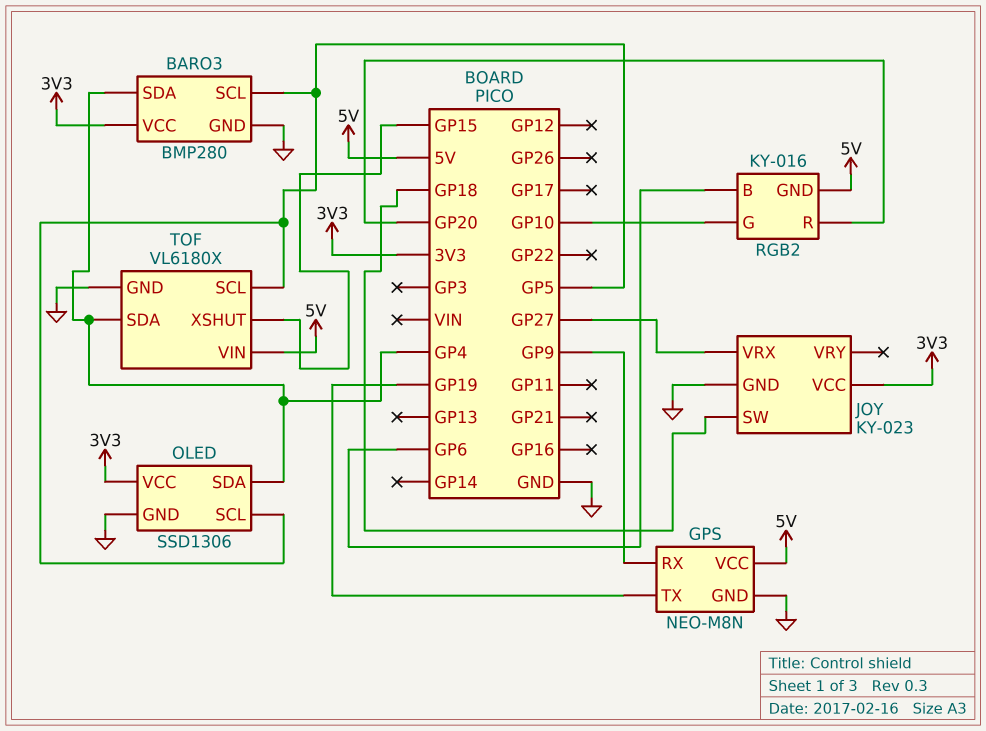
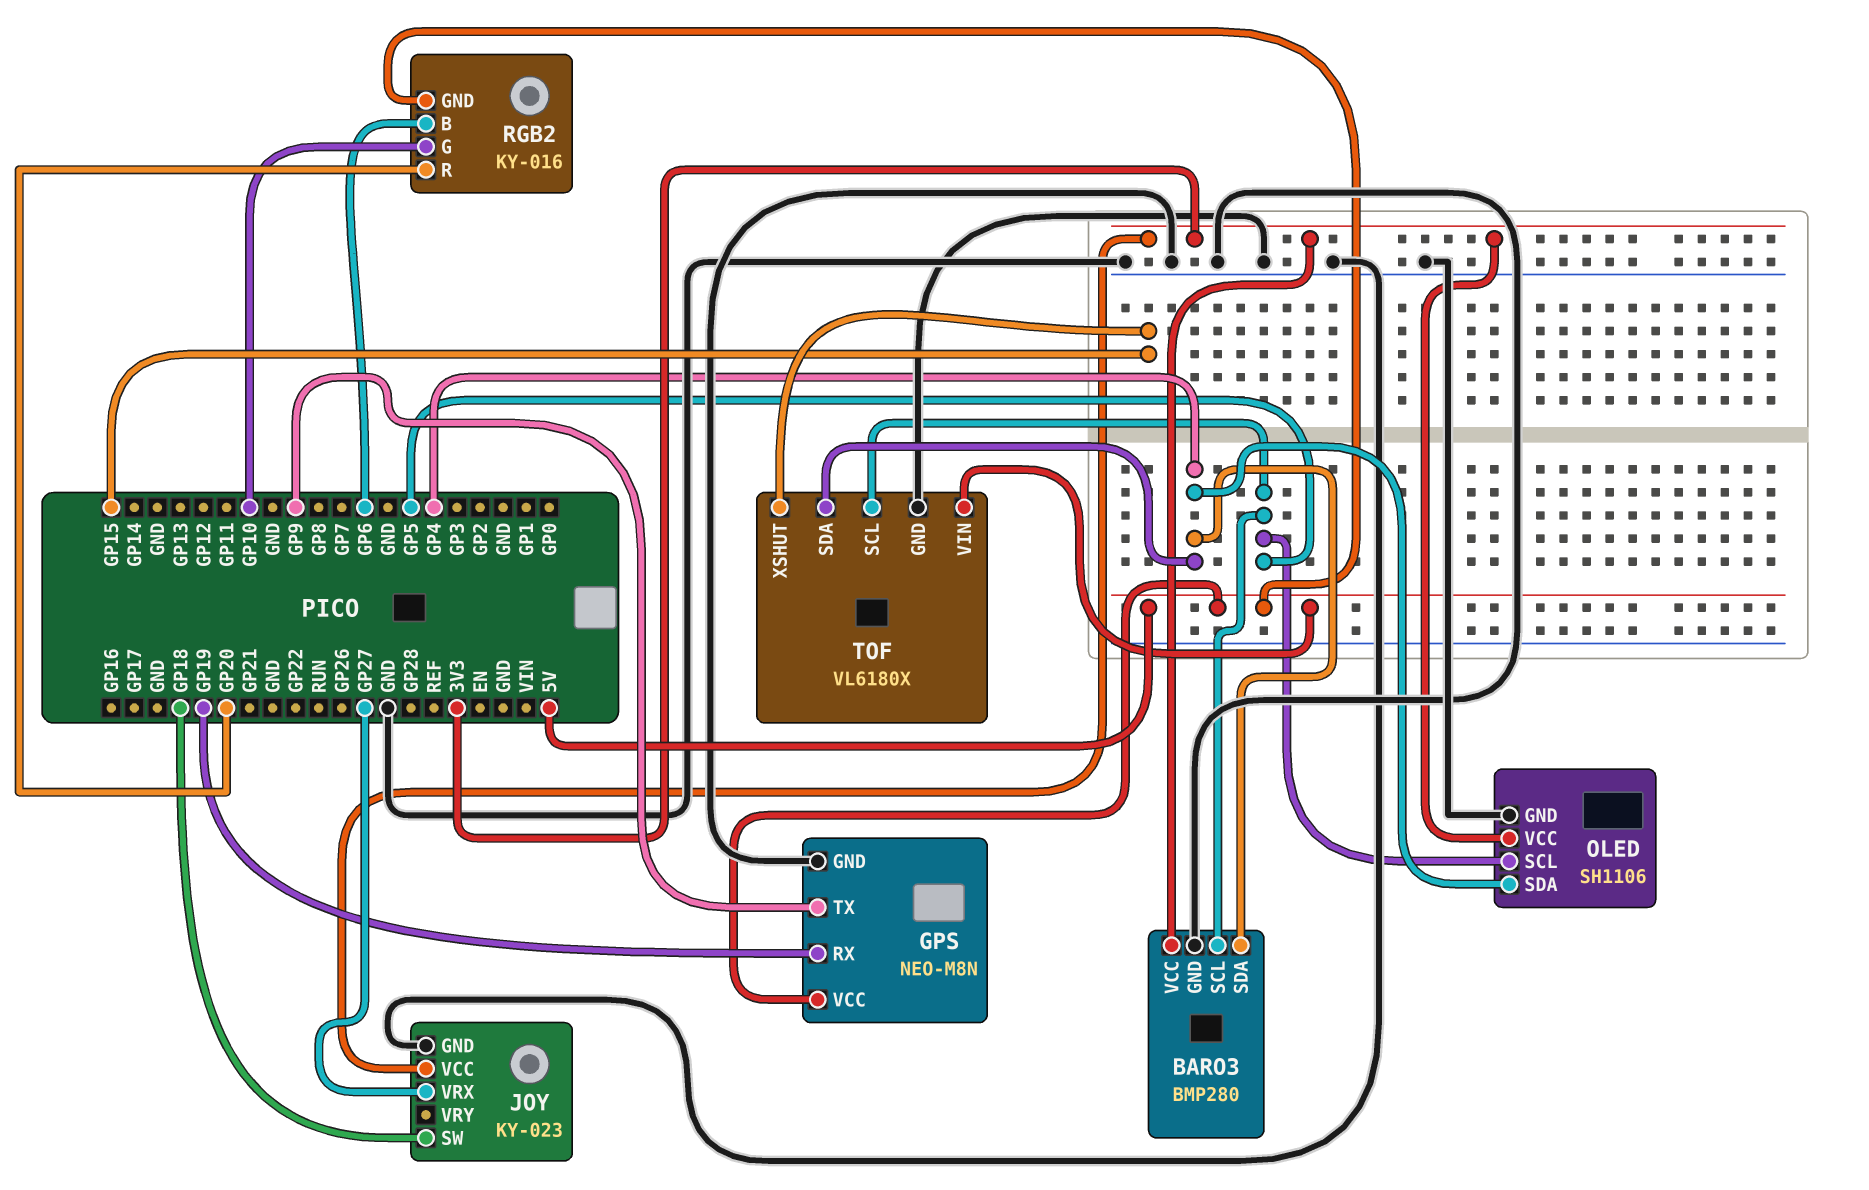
GPS pin RX: GP9 -> GP19
GPS pin TX: GP19 -> GP9
OLED: SSD1306 -> SH1106

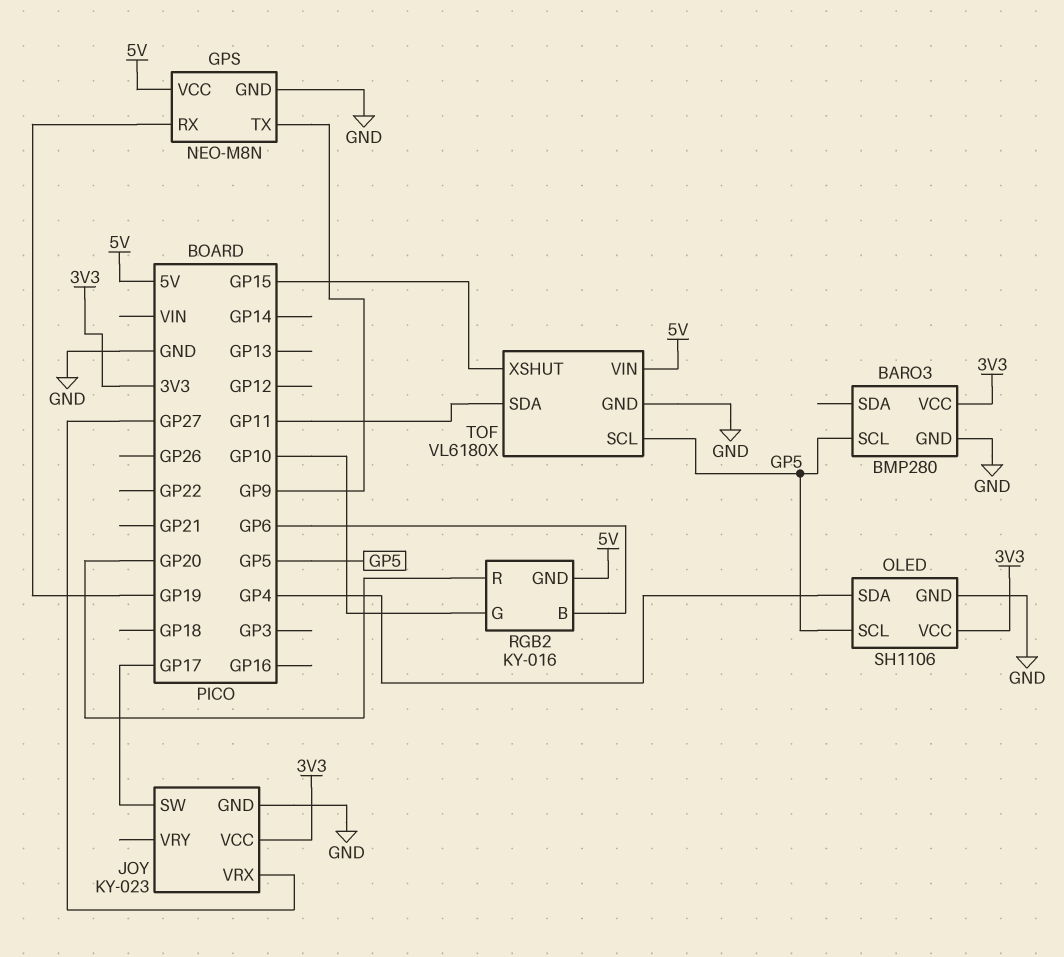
BARO3 pin SDA: GP4 -> none
JOY pin SW: GP18 -> GP17
TOF pin SDA: GP4 -> GP11

